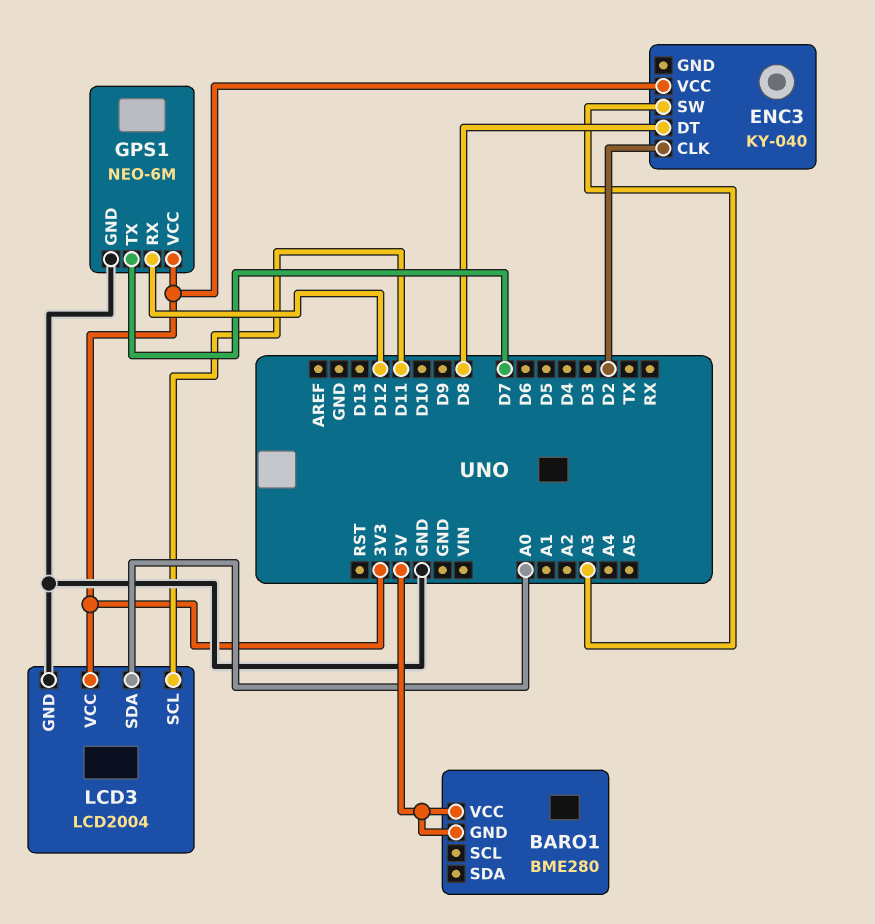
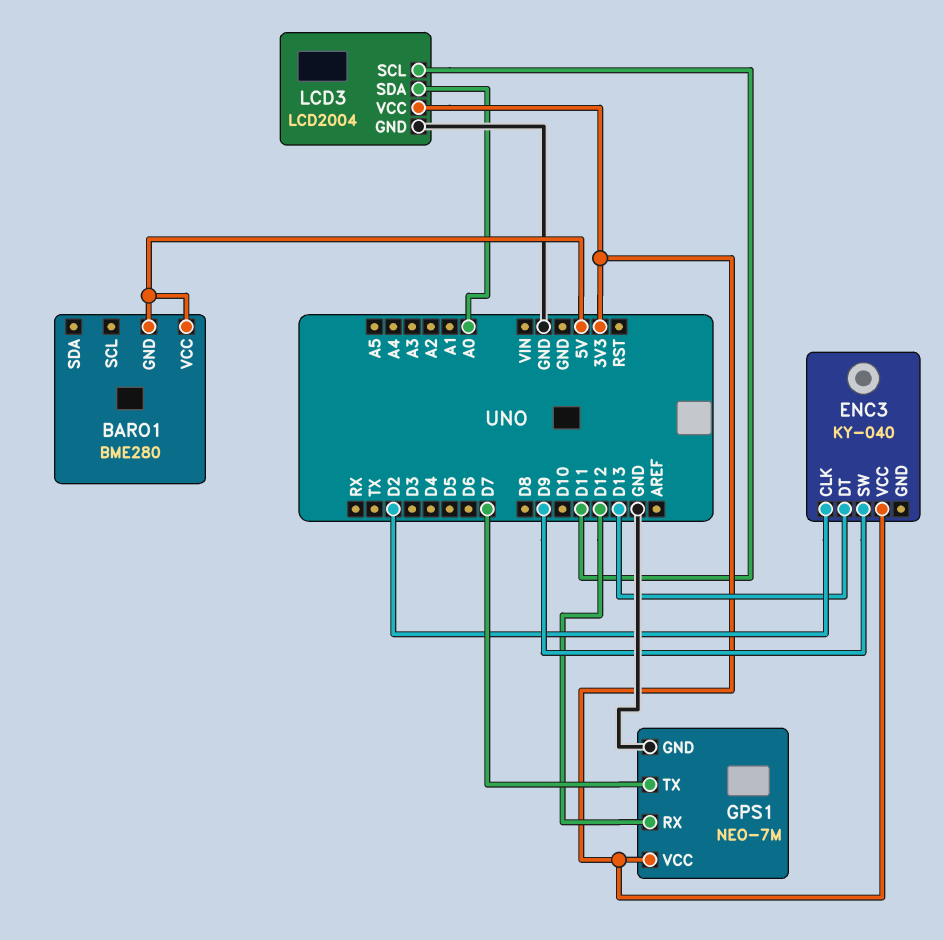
ENC3 pin DT: D8 -> D13
ENC3 pin SW: A3 -> D9
GPS1: NEO-6M -> NEO-7M

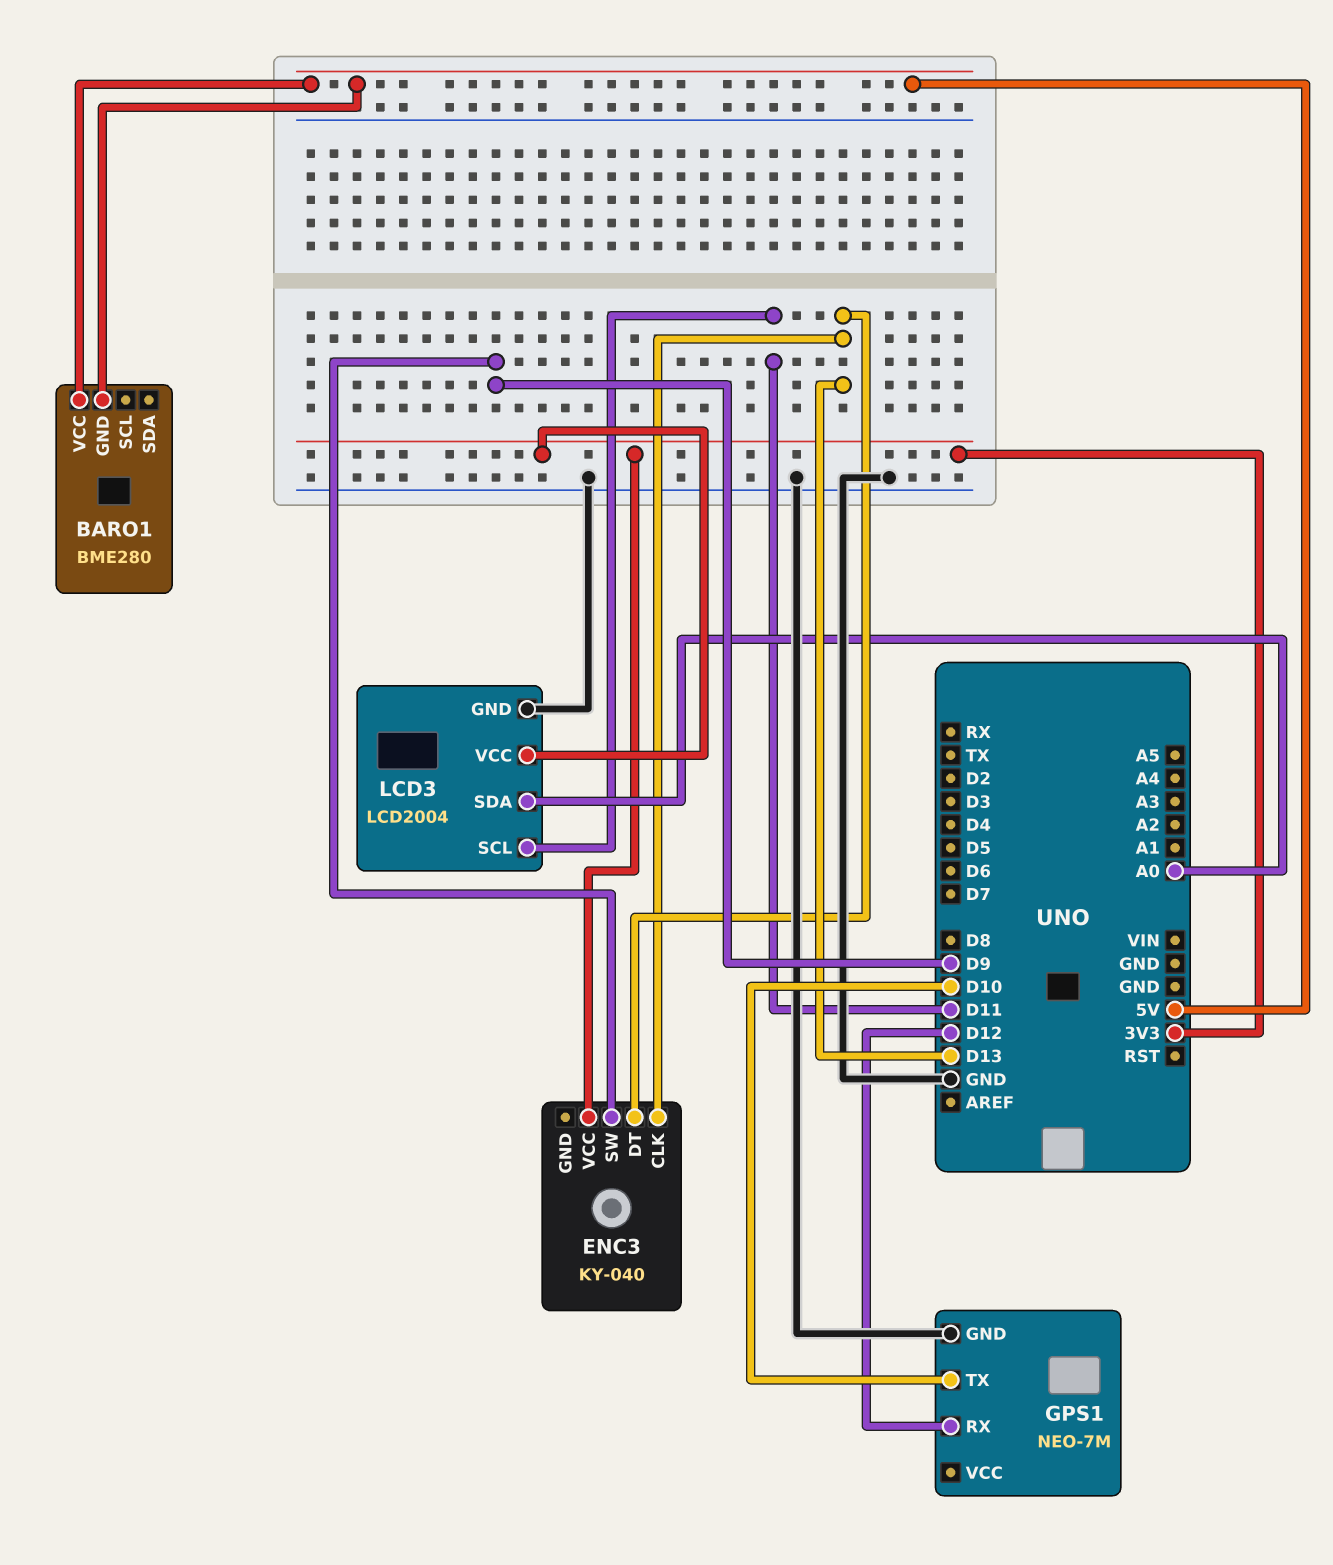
ENC3 pin CLK: D2 -> D13
GPS1 pin TX: D7 -> D10
GPS1 pin VCC: 3V3 -> none

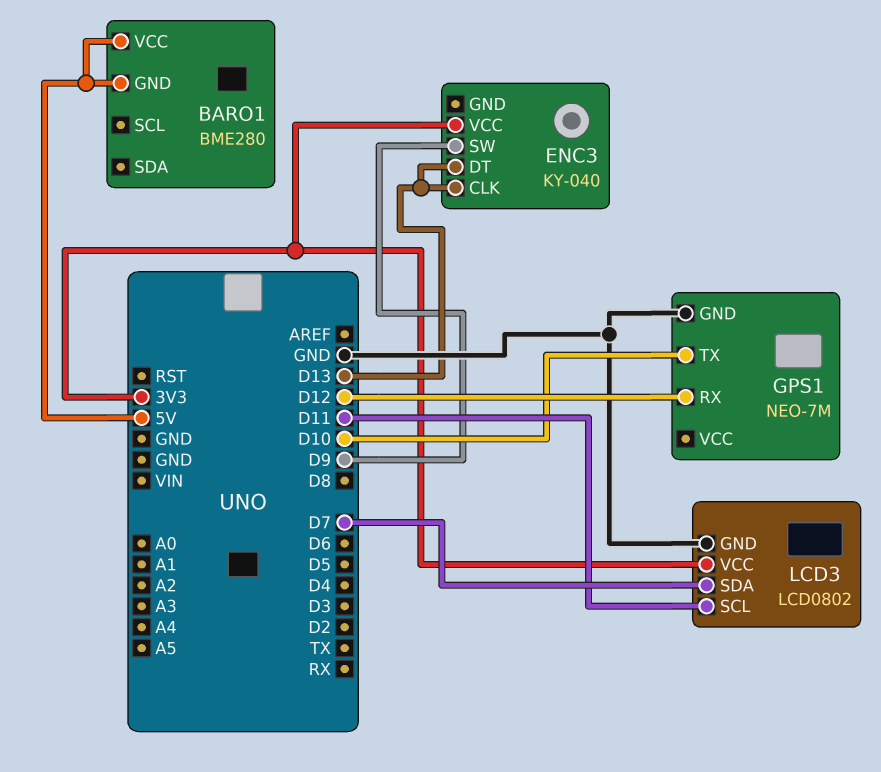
LCD3: LCD2004 -> LCD0802
LCD3 pin SDA: A0 -> D7

